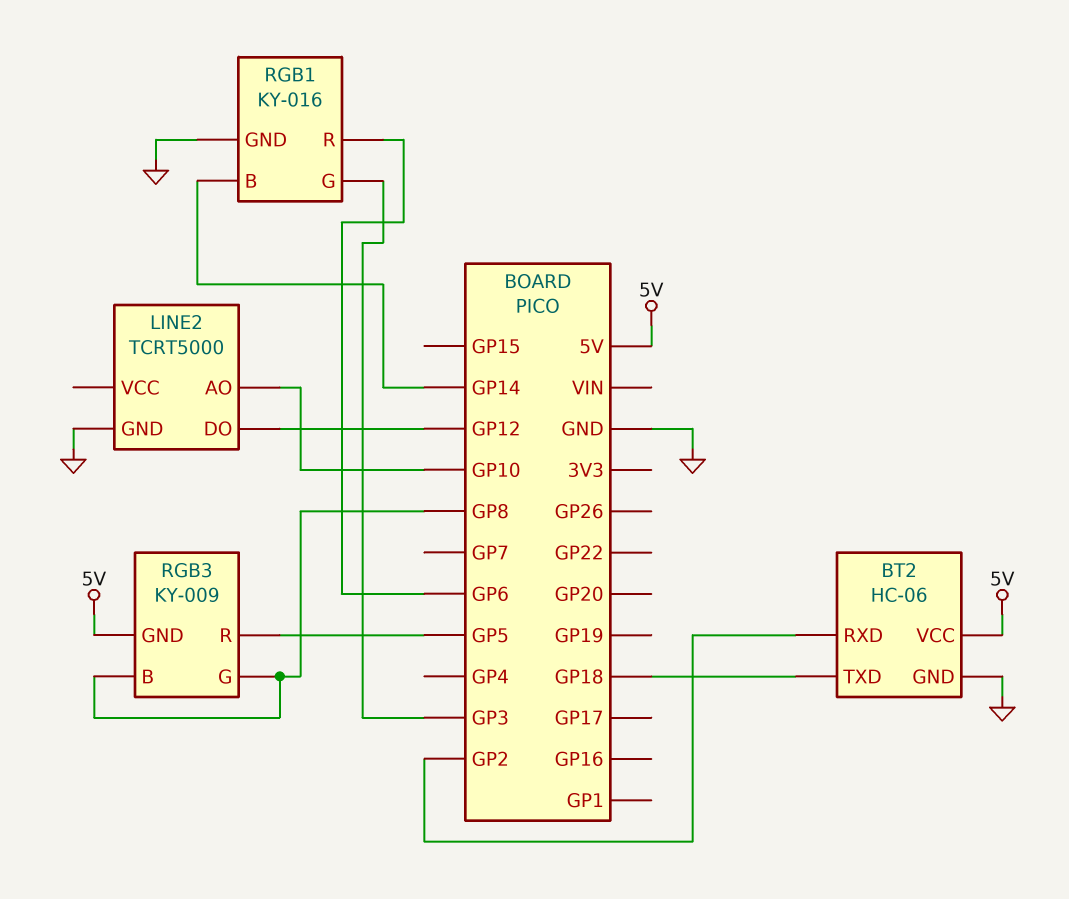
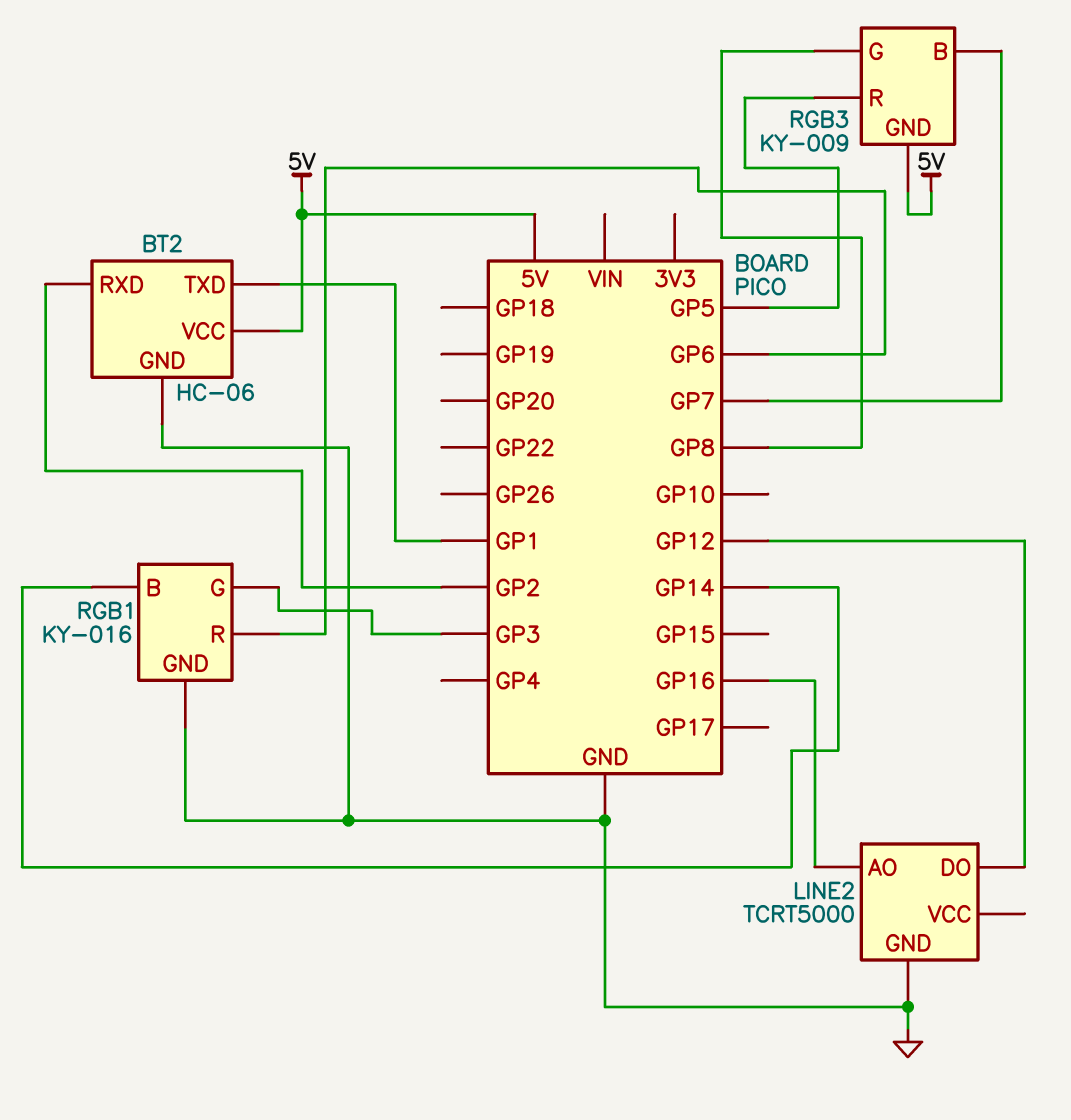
BT2 pin TXD: GP18 -> GP1
LINE2 pin AO: GP10 -> GP16
RGB3 pin B: GP8 -> GP7

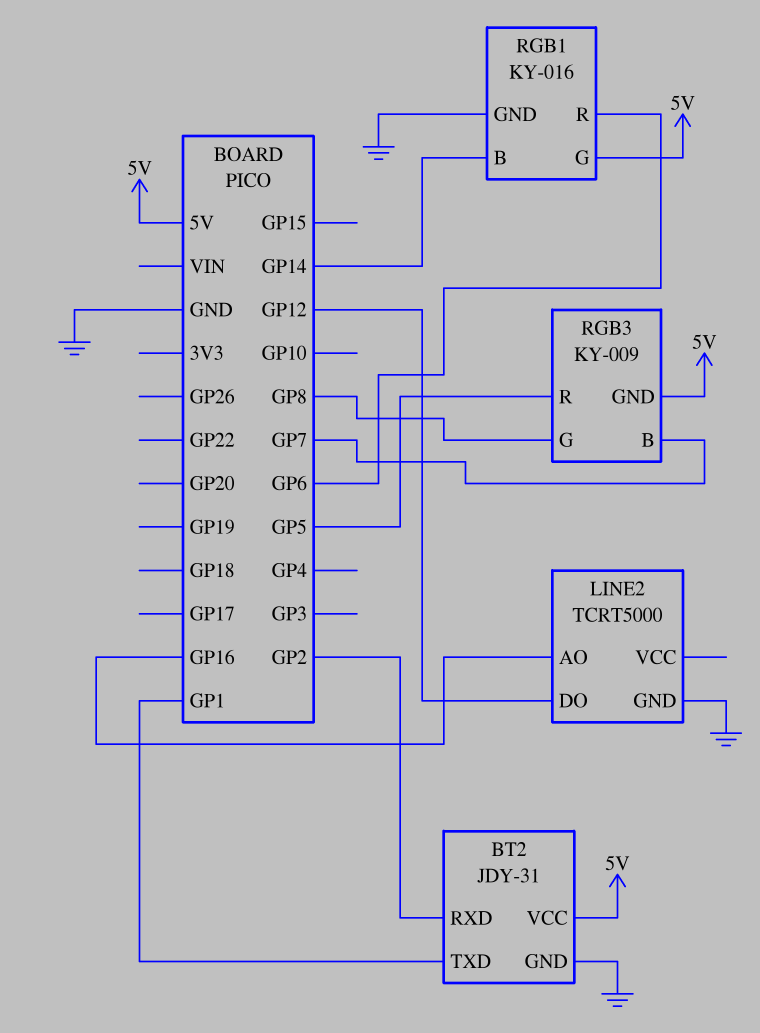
BT2: HC-06 -> JDY-31
RGB1 pin G: GP3 -> 5V

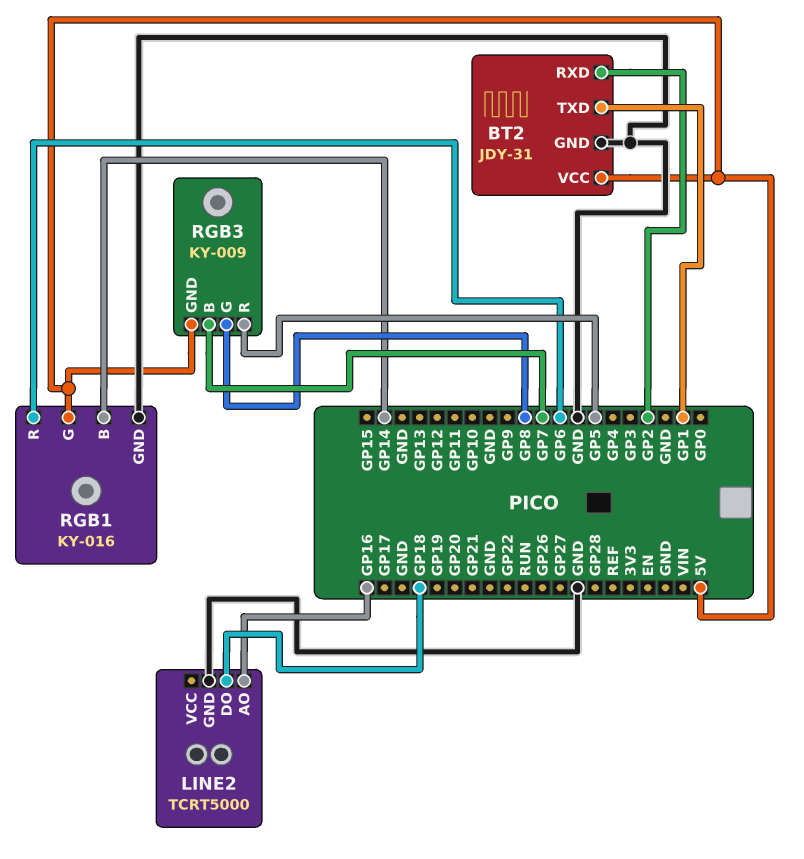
LINE2 pin DO: GP12 -> GP18

